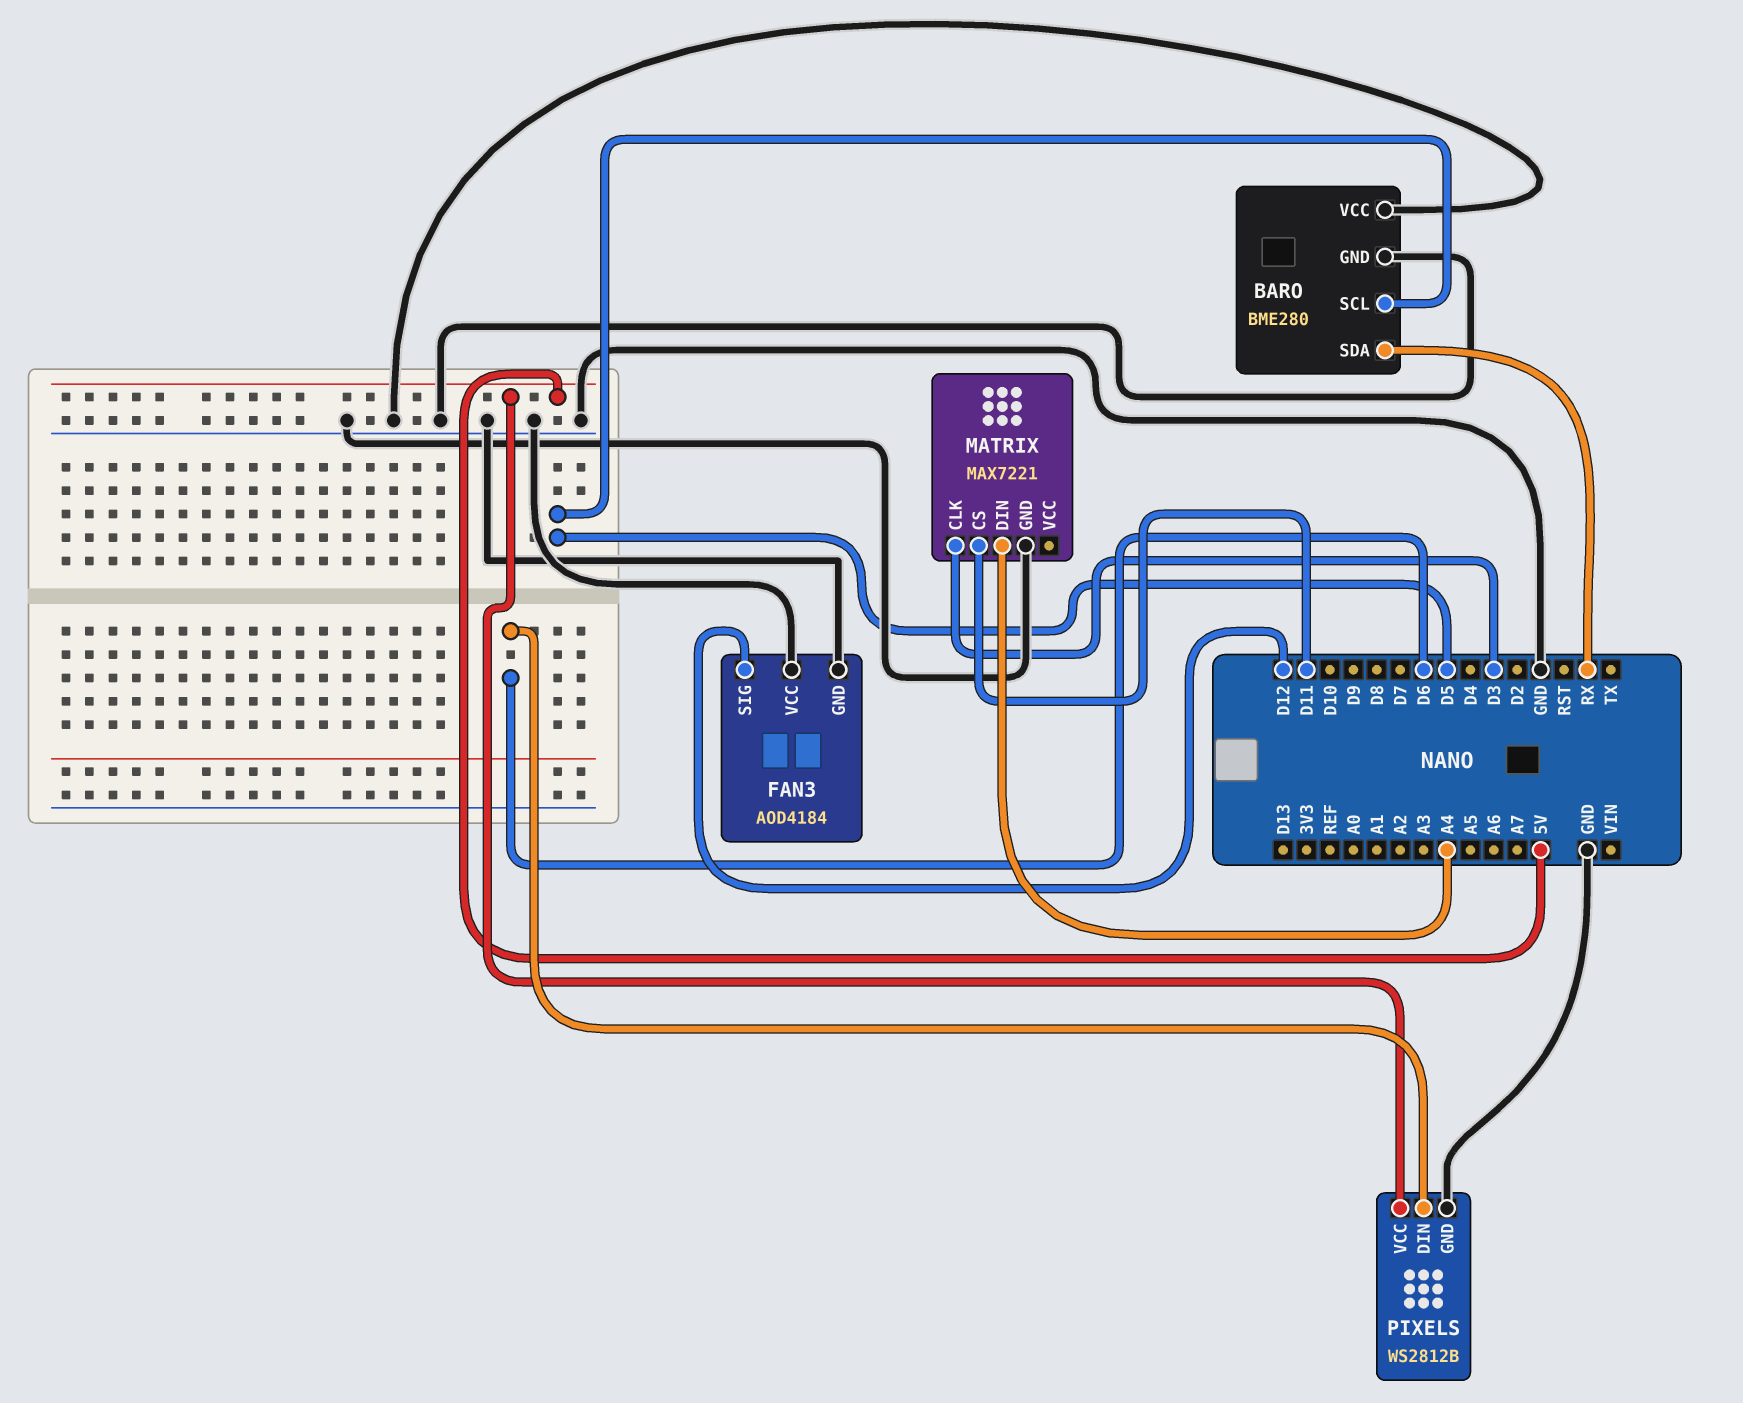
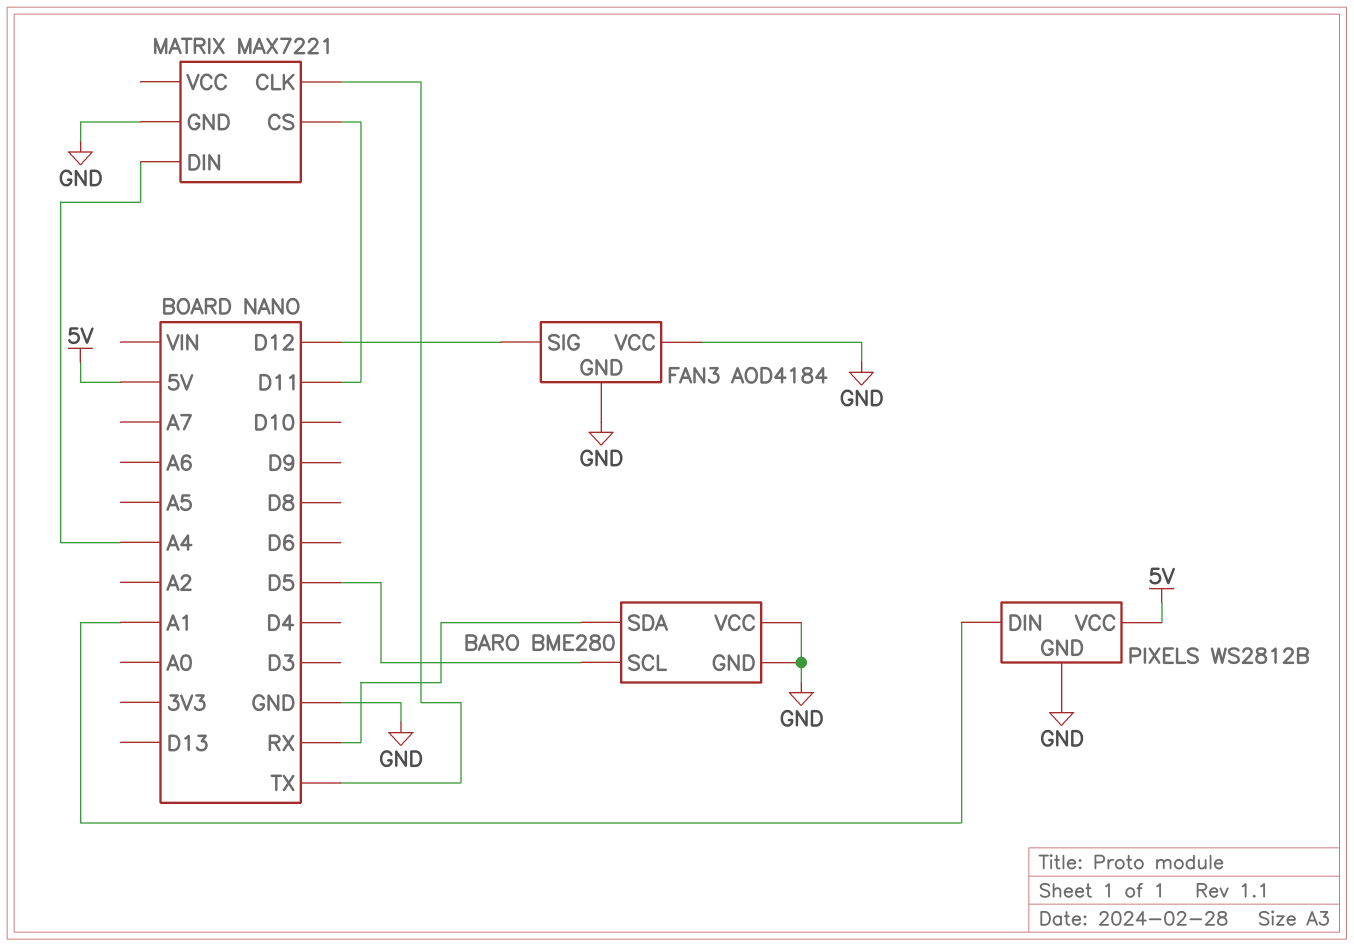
MATRIX pin CLK: D3 -> TX
PIXELS pin DIN: D6 -> A1

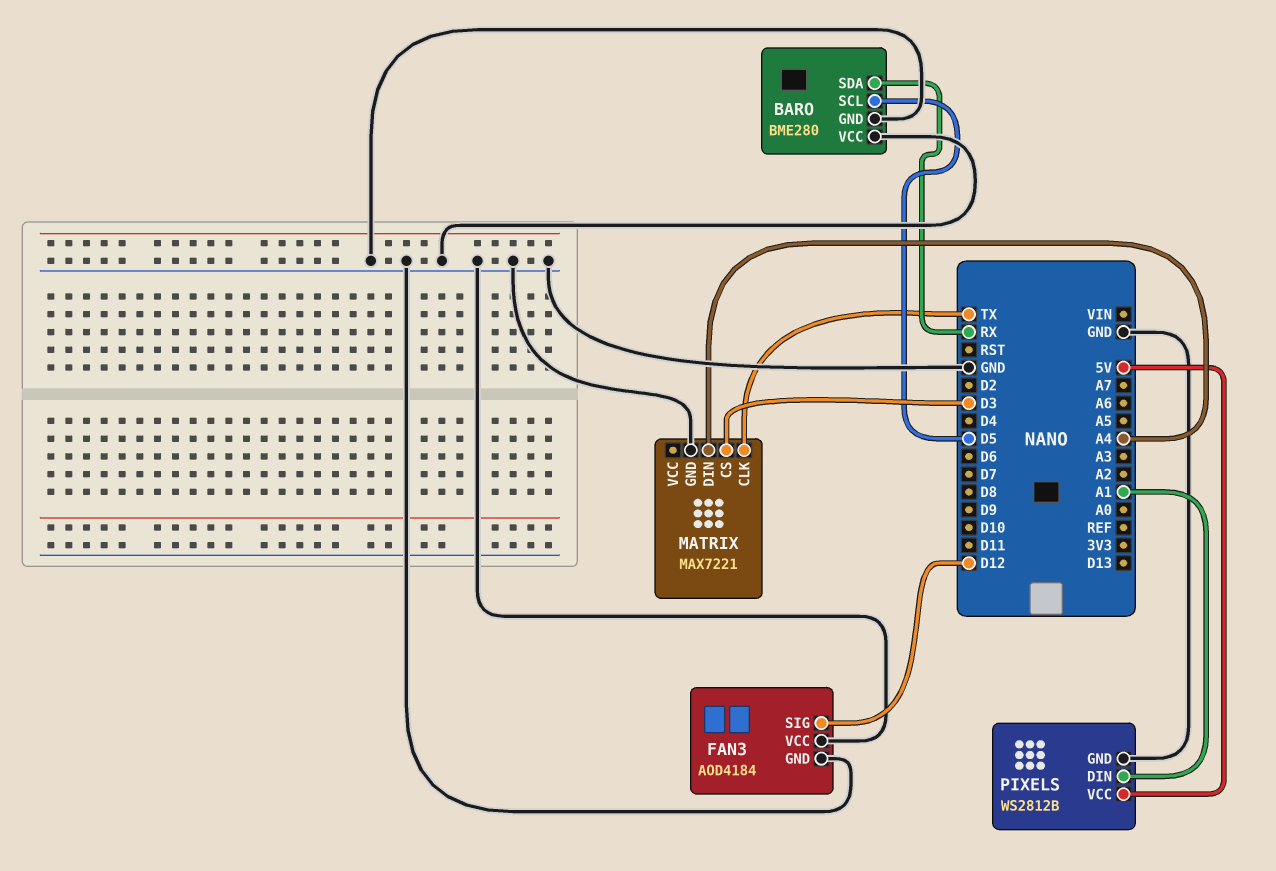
MATRIX pin CS: D11 -> D3

